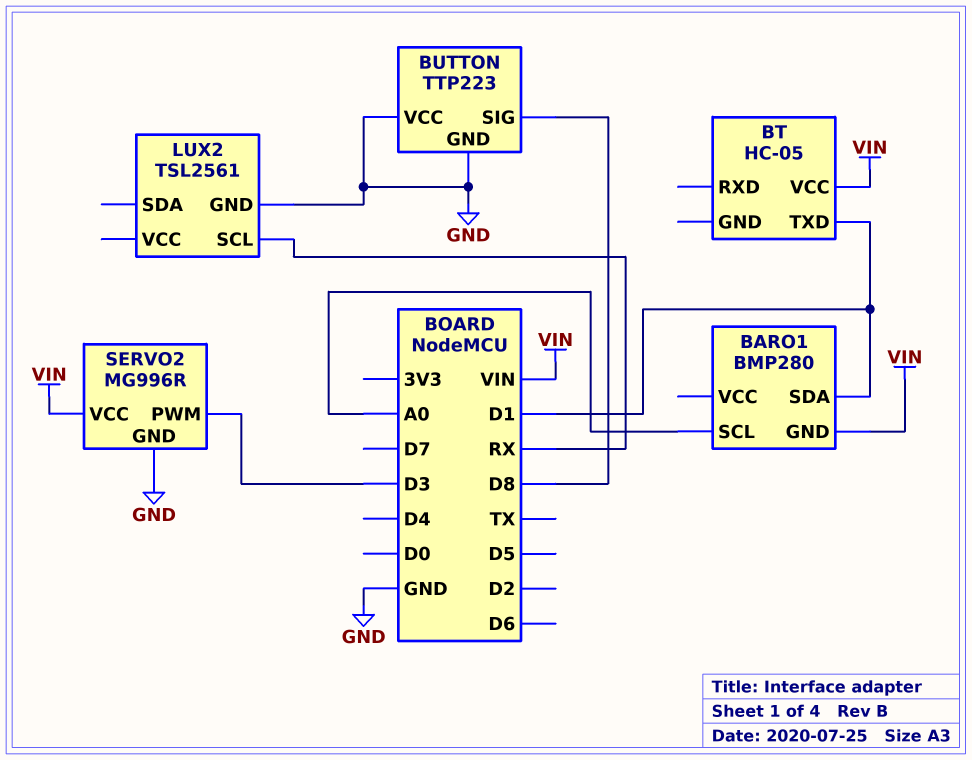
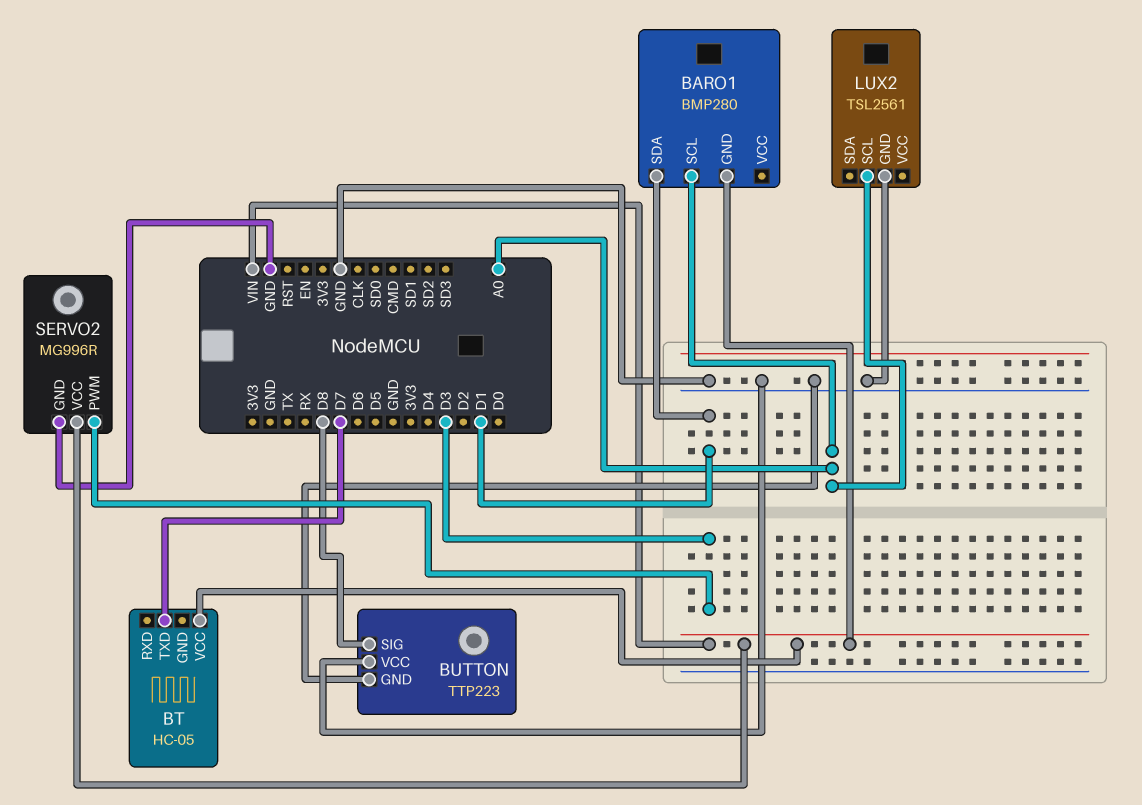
BT pin TXD: D1 -> D7
LUX2 pin SCL: RX -> A0

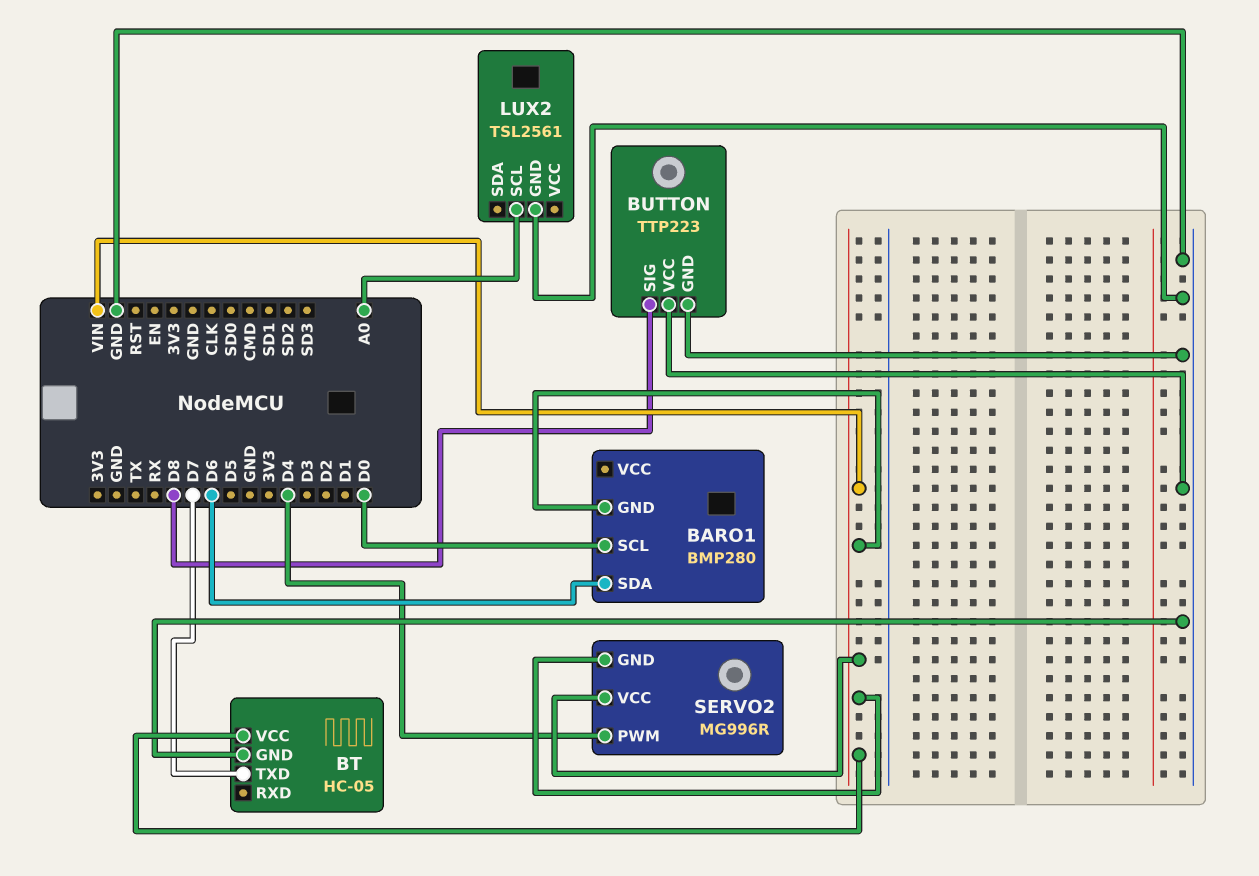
BARO1 pin SCL: A0 -> D0
BARO1 pin SDA: D1 -> D6
BT pin GND: none -> GND
SERVO2 pin GND: GND -> VIN
SERVO2 pin PWM: D3 -> D4

